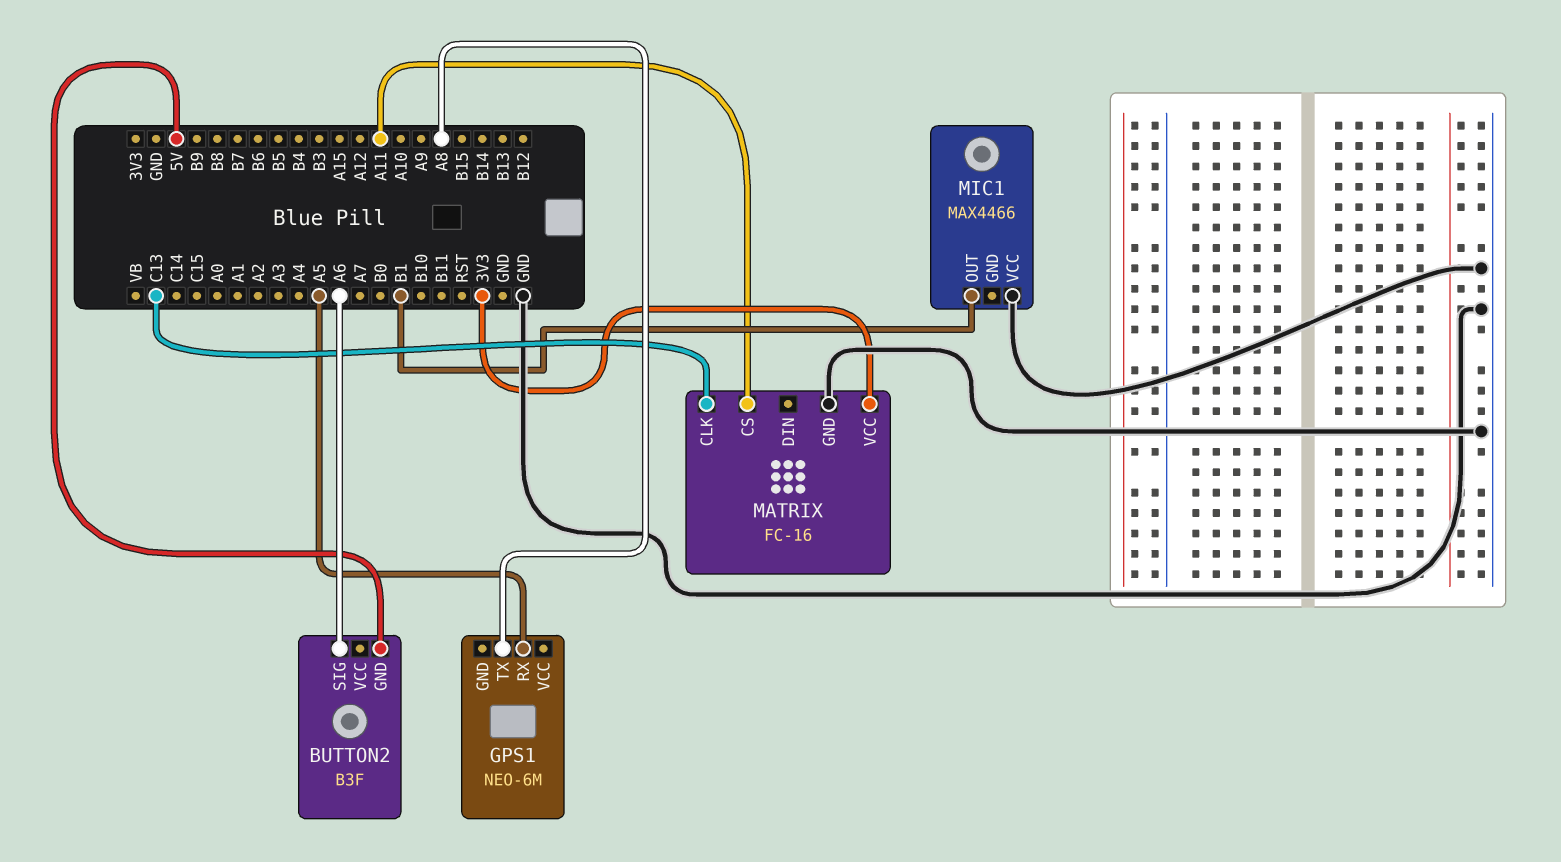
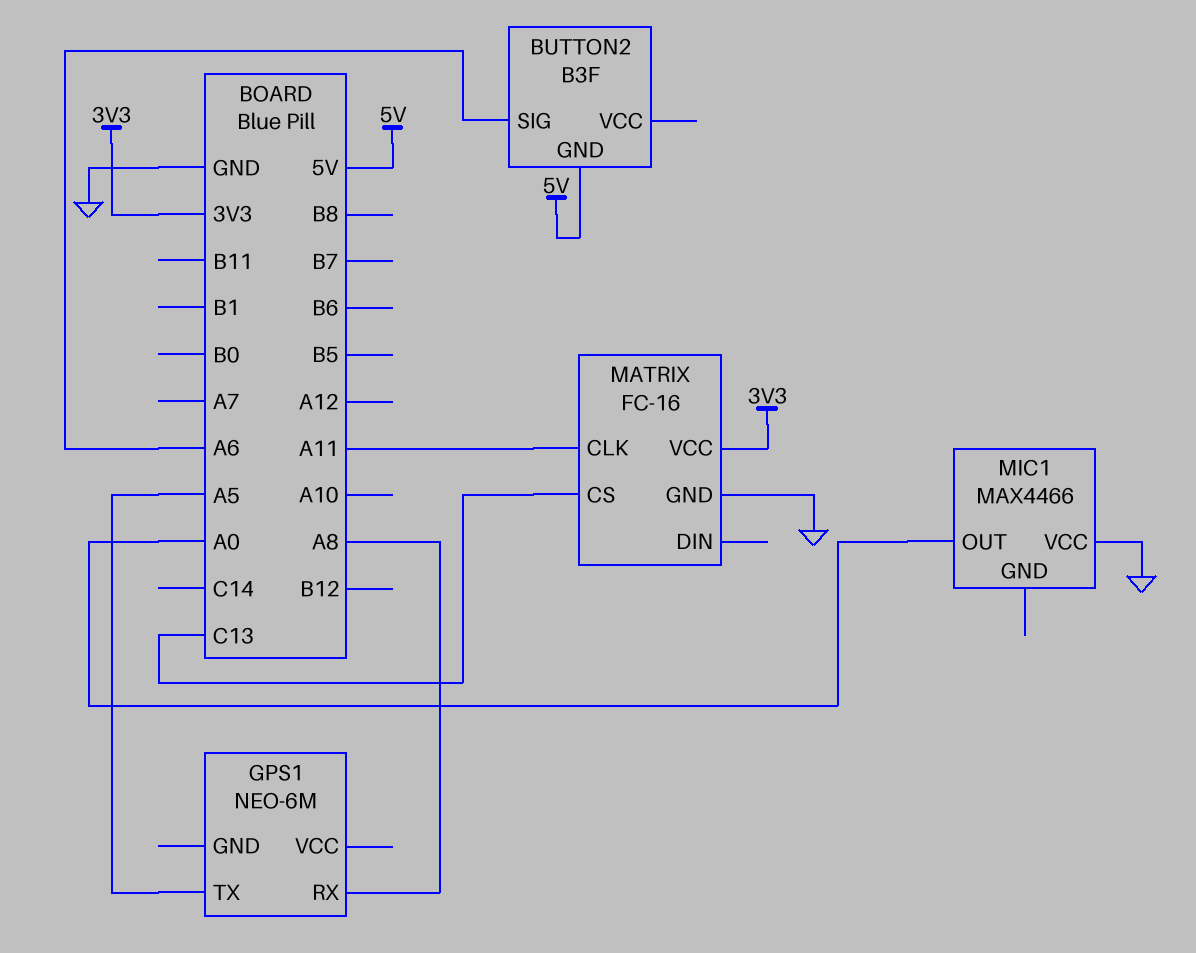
GPS1 pin RX: A5 -> A8
GPS1 pin TX: A8 -> A5
MATRIX pin CLK: C13 -> A11
MATRIX pin CS: A11 -> C13
MIC1 pin OUT: B1 -> A0

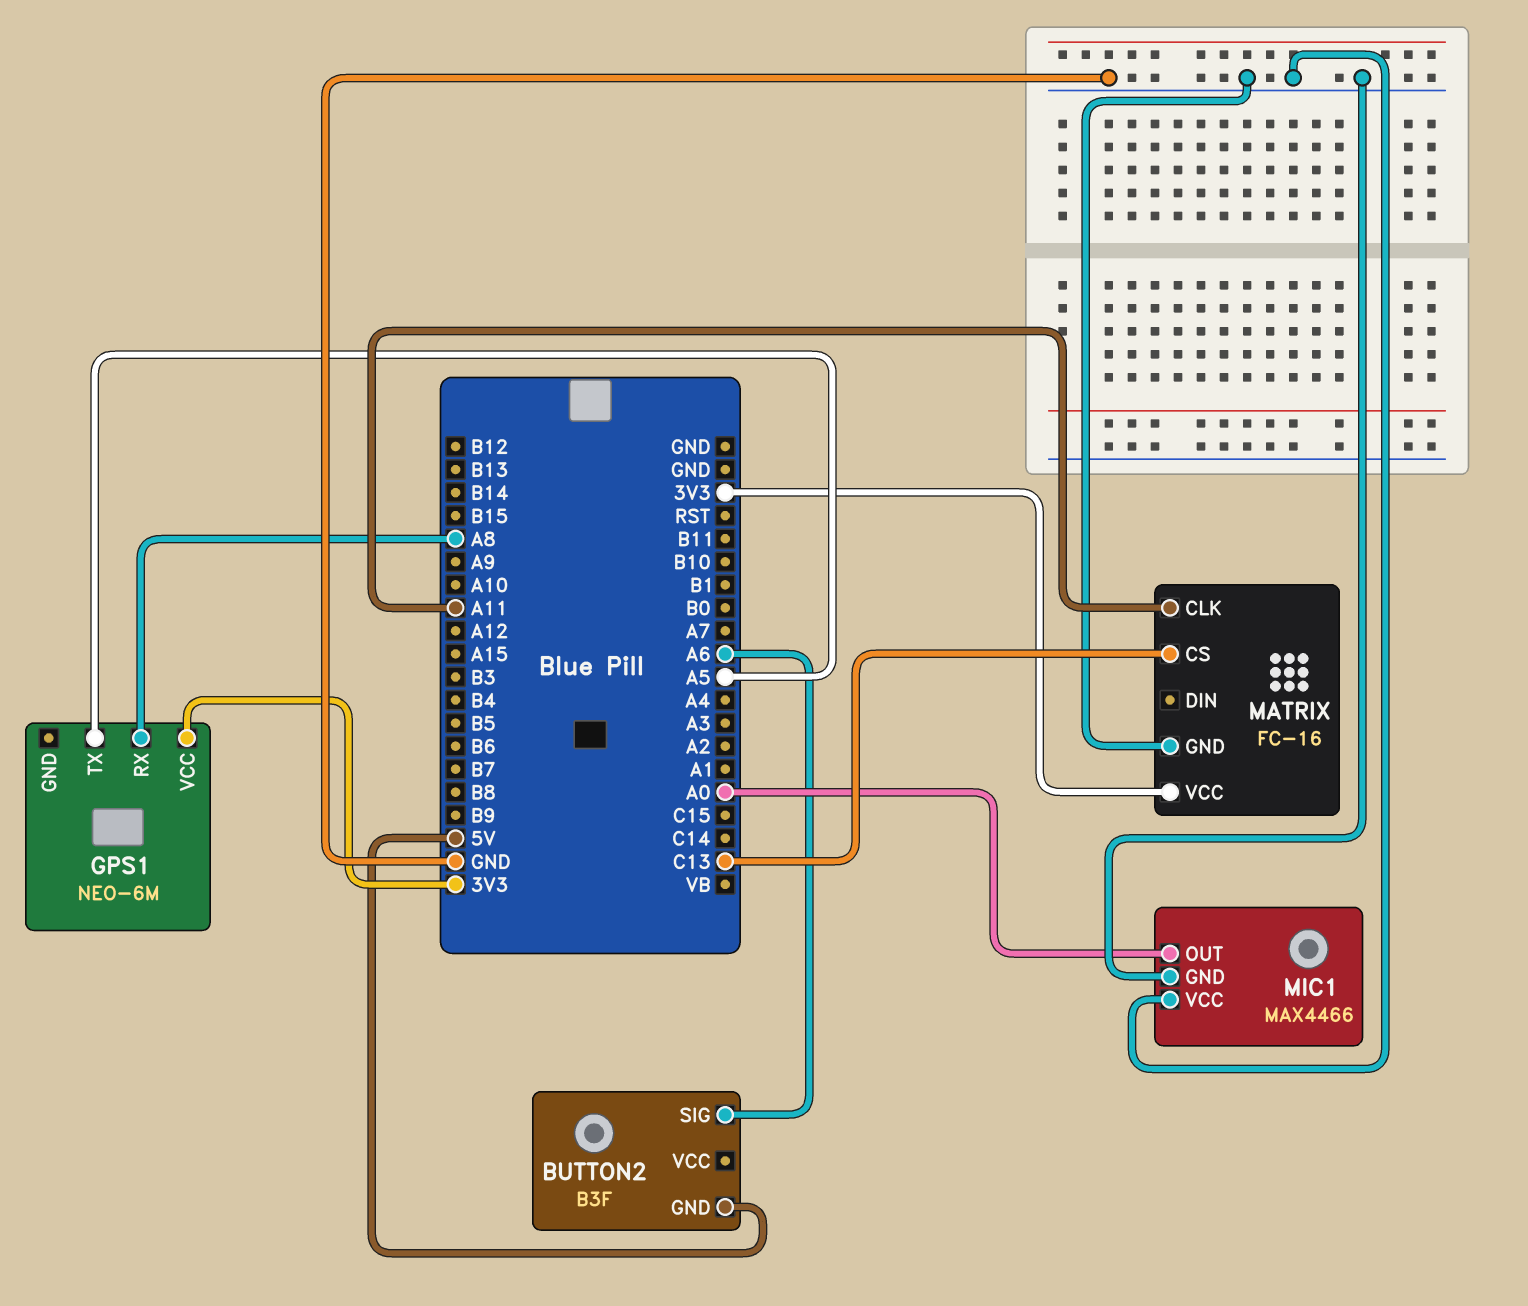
GPS1 pin VCC: none -> 3V3
MIC1 pin GND: none -> GND

